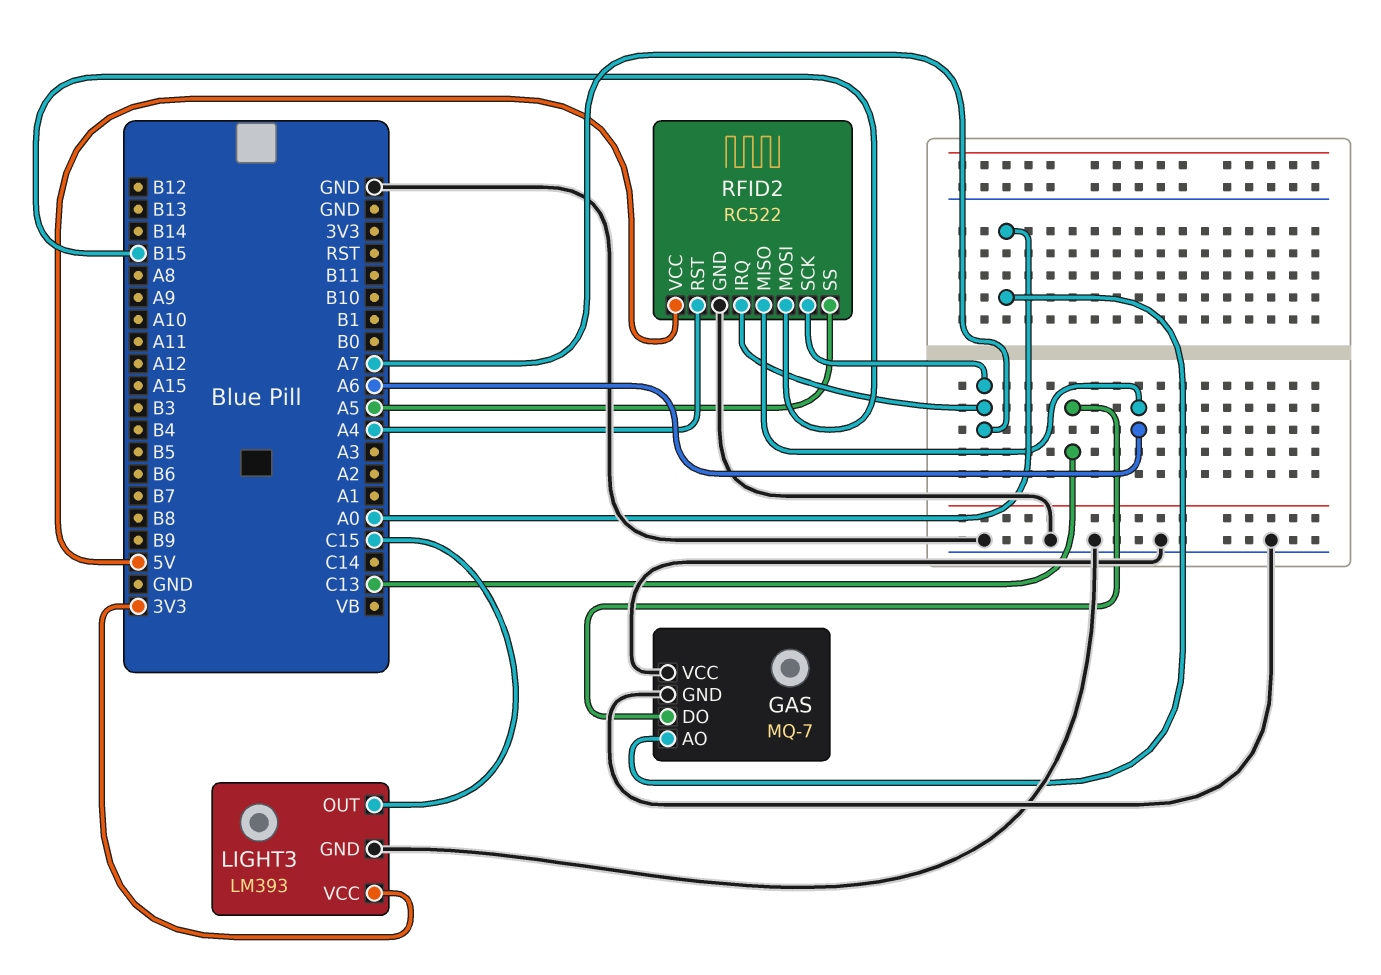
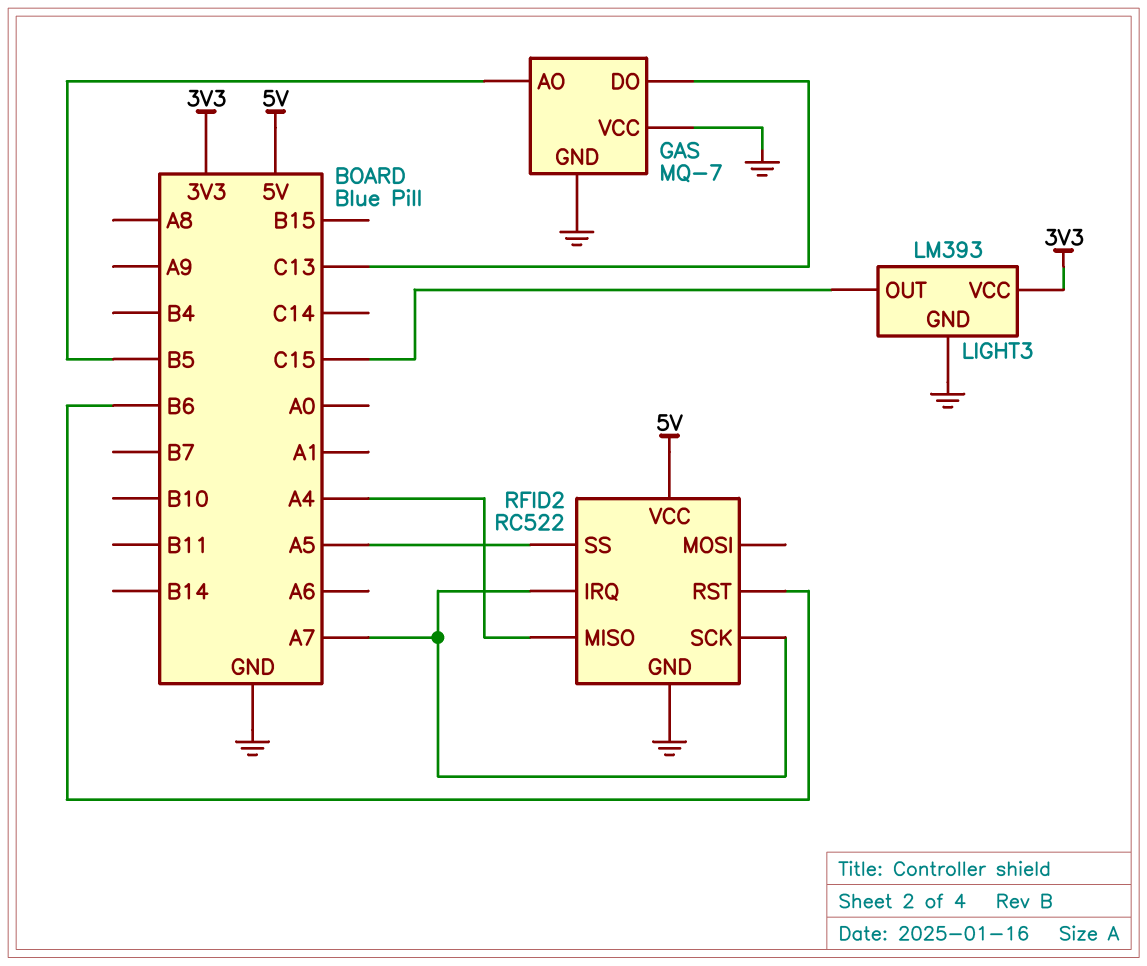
GAS pin AO: A0 -> B5
RFID2 pin MISO: A6 -> A4
RFID2 pin MOSI: B15 -> none
RFID2 pin RST: A4 -> B6

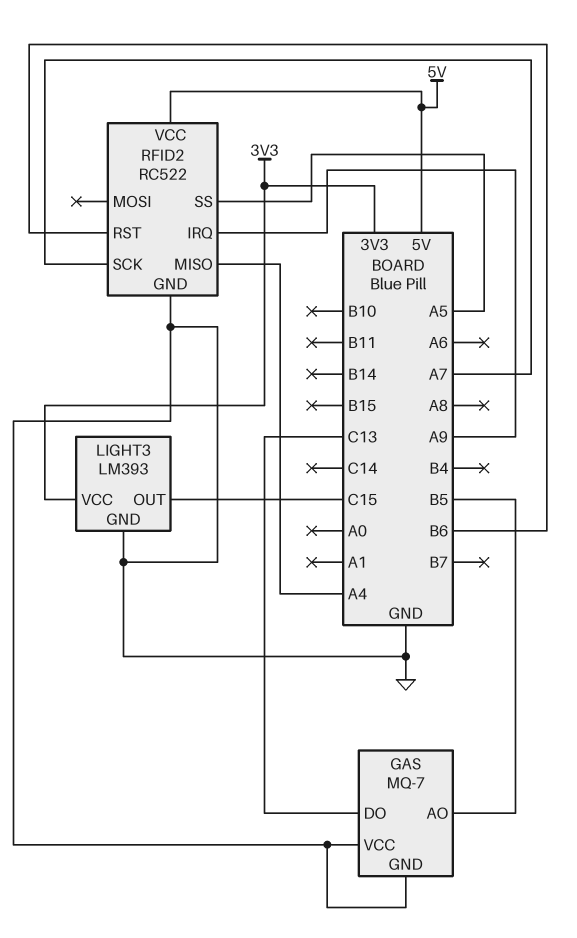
RFID2 pin IRQ: A7 -> A9

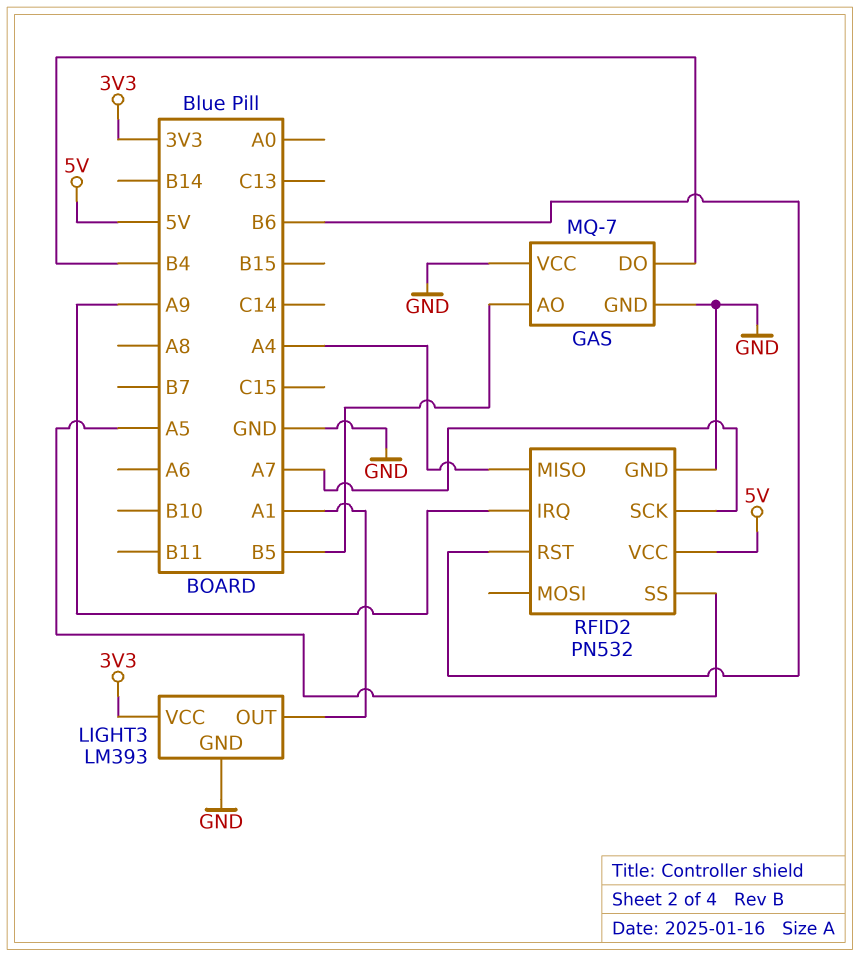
GAS pin DO: C13 -> B4
LIGHT3 pin OUT: C15 -> A1
RFID2: RC522 -> PN532

